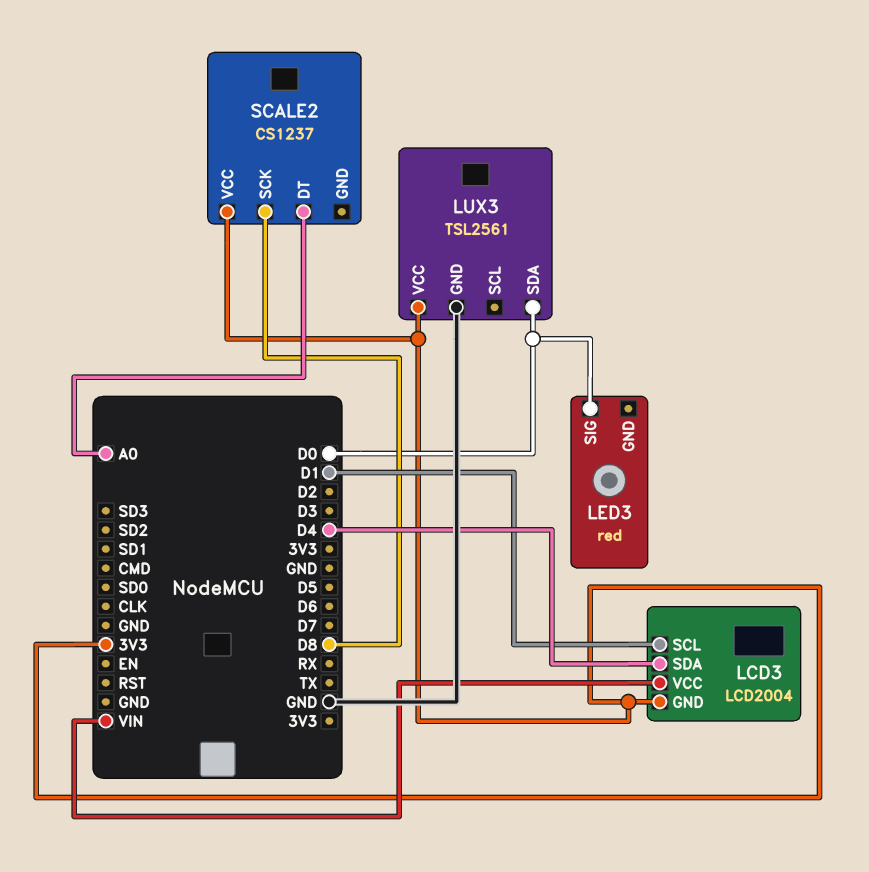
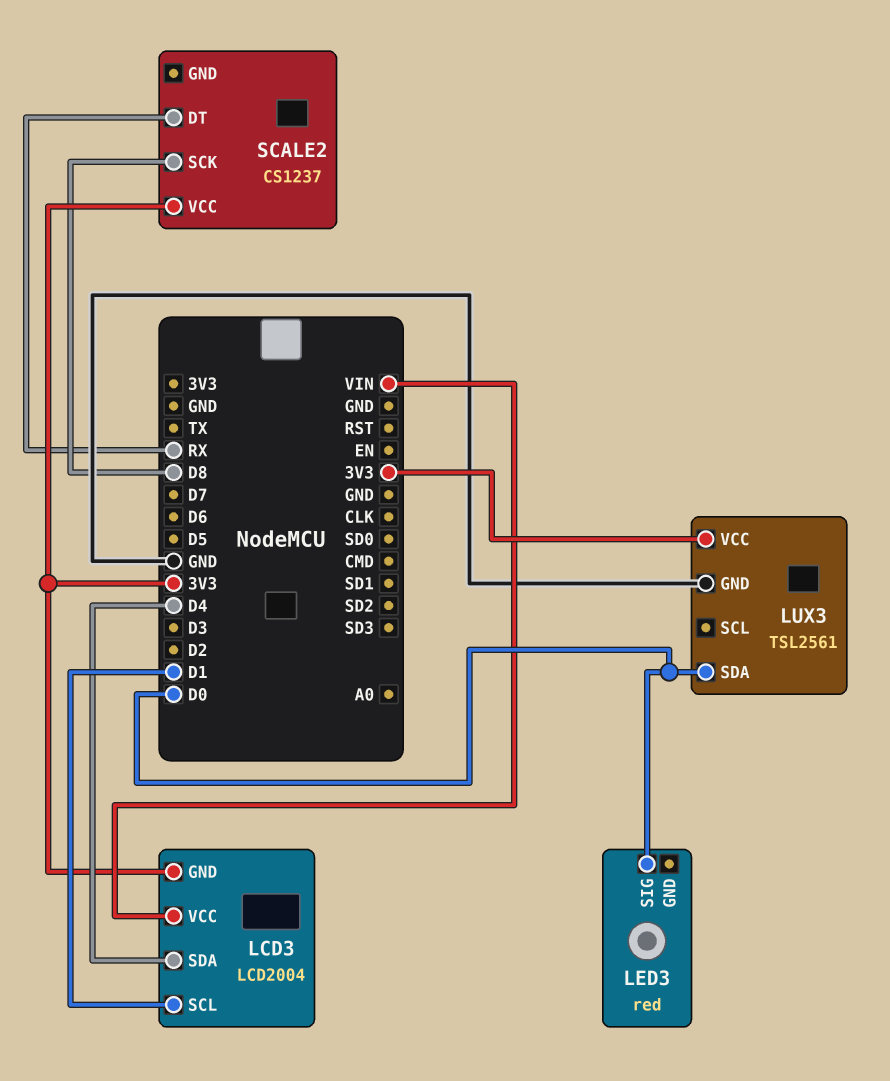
SCALE2 pin DT: A0 -> RX

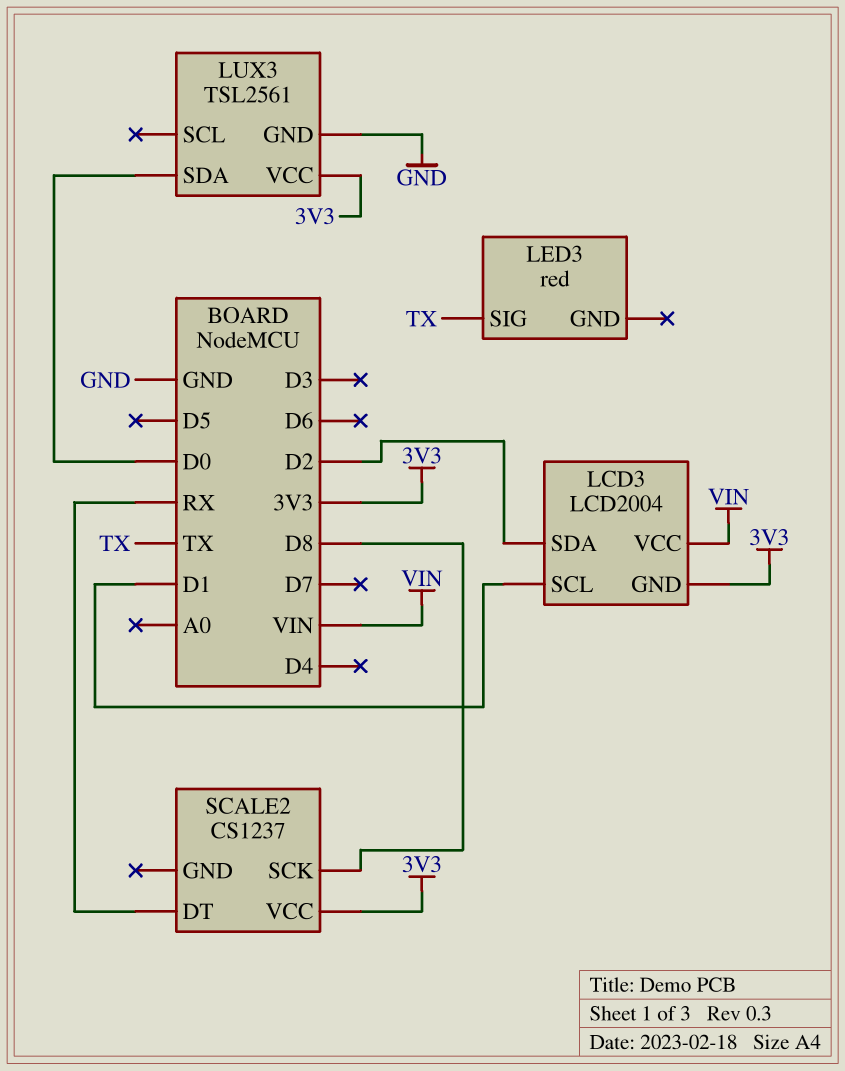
LCD3 pin SDA: D4 -> D2
LED3 pin SIG: D0 -> TX

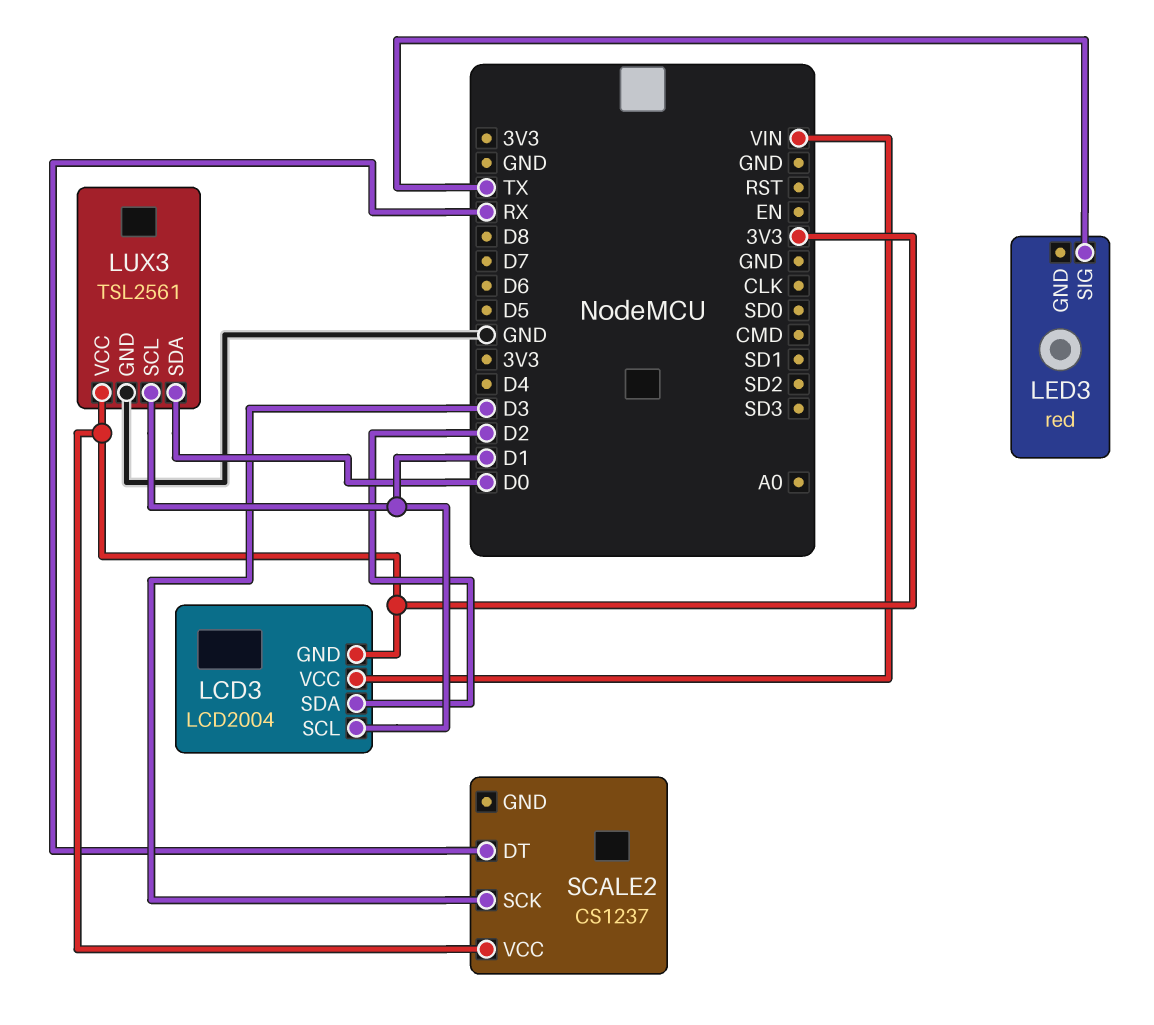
LUX3 pin SCL: none -> D1
SCALE2 pin SCK: D8 -> D3

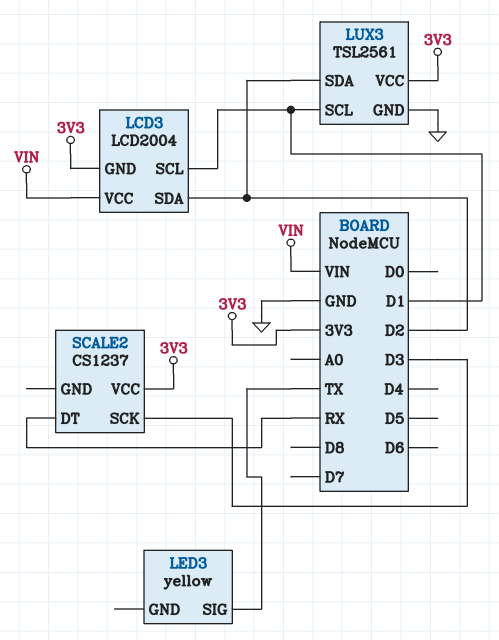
LED3: red -> yellow
LUX3 pin SDA: D0 -> D2

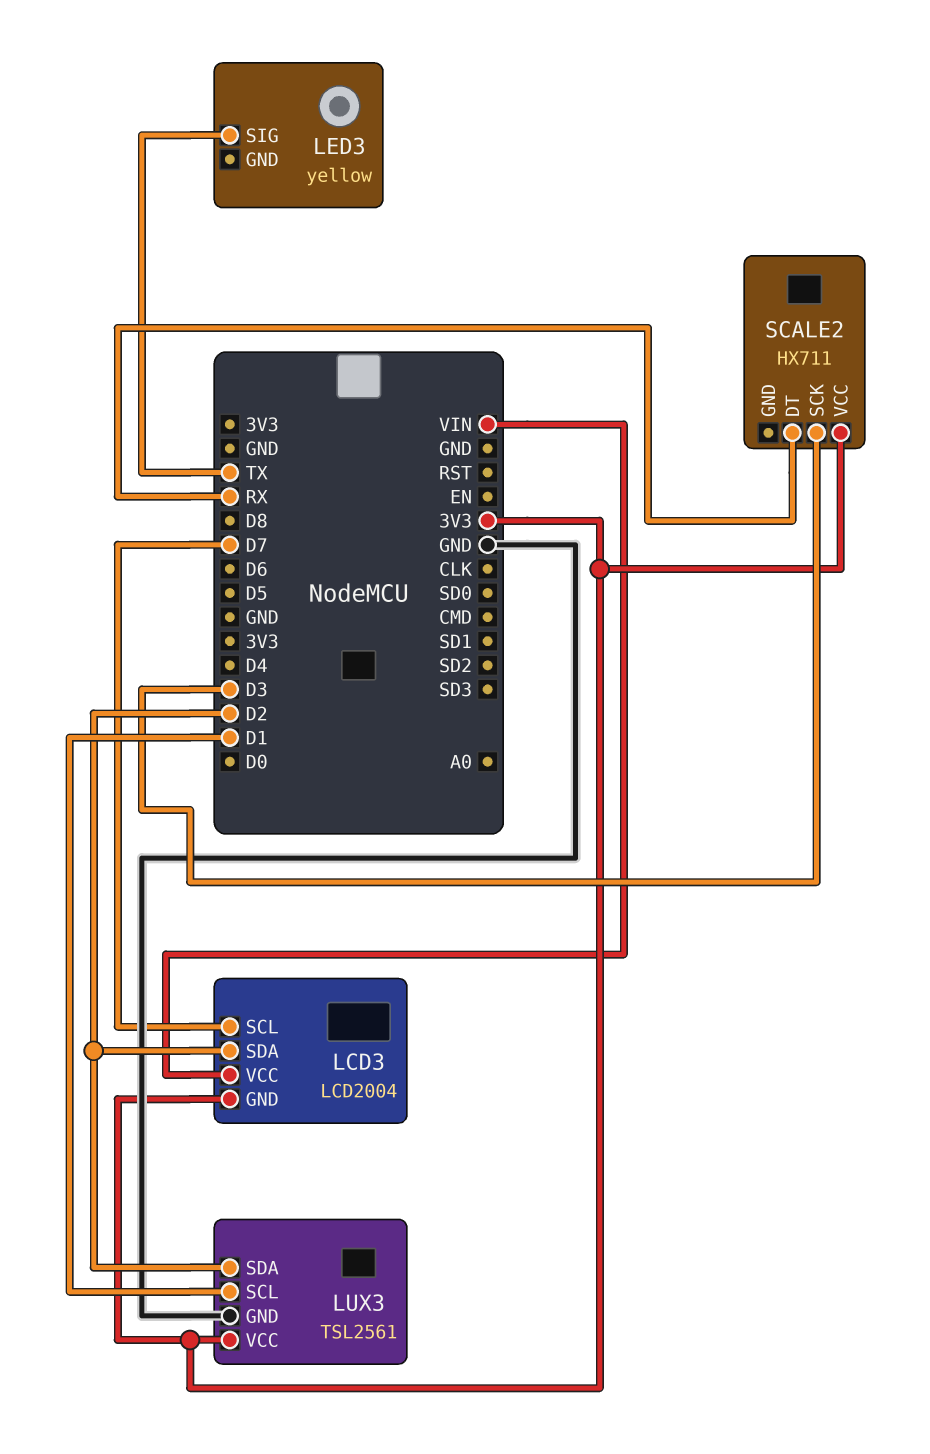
LCD3 pin SCL: D1 -> D7
SCALE2: CS1237 -> HX711

